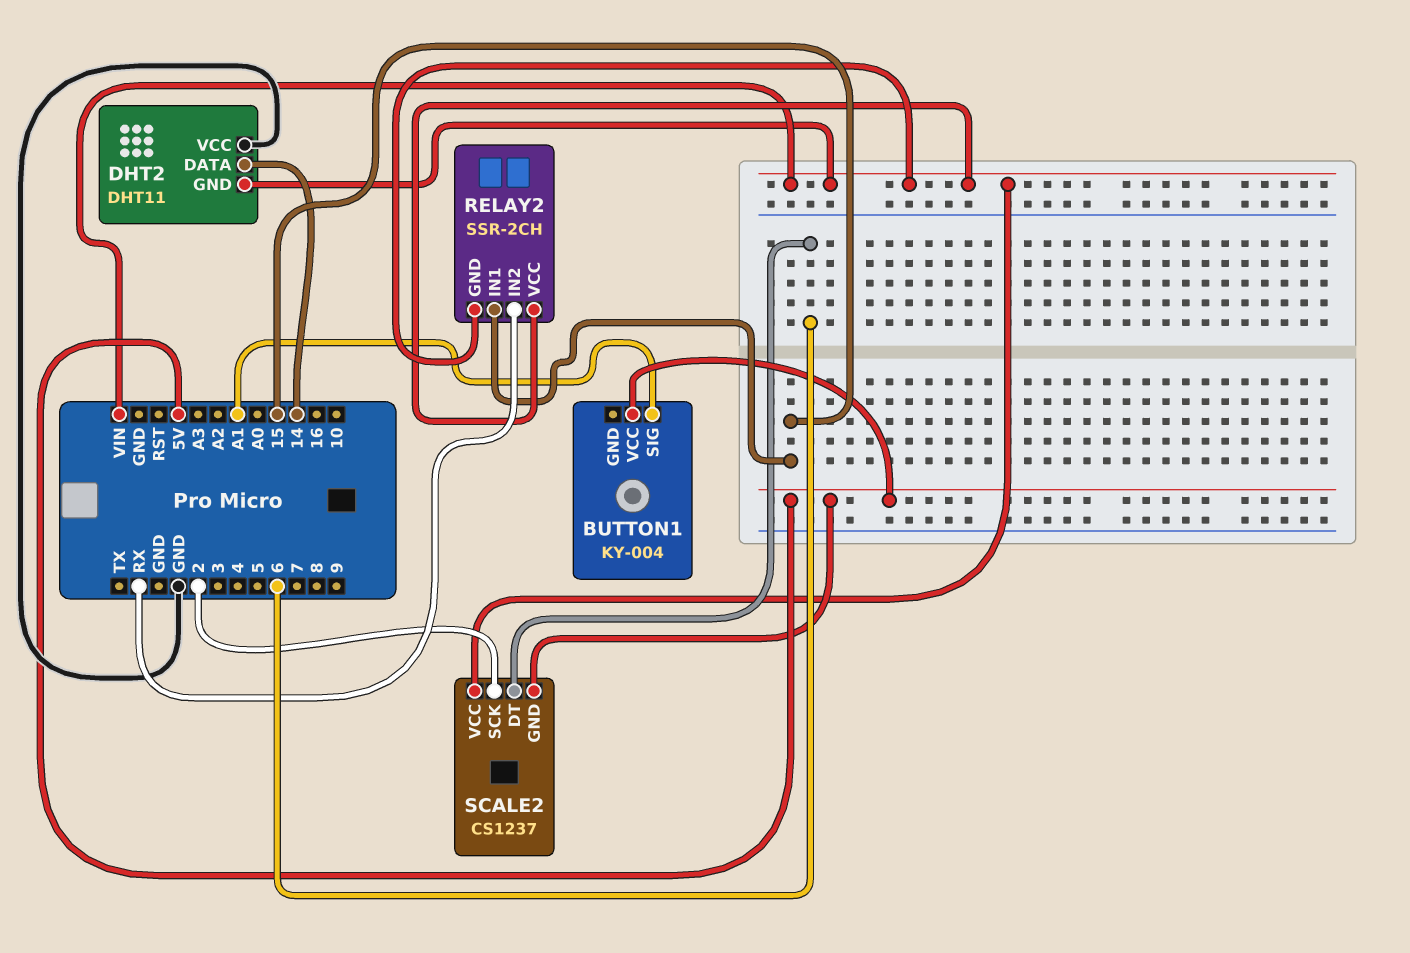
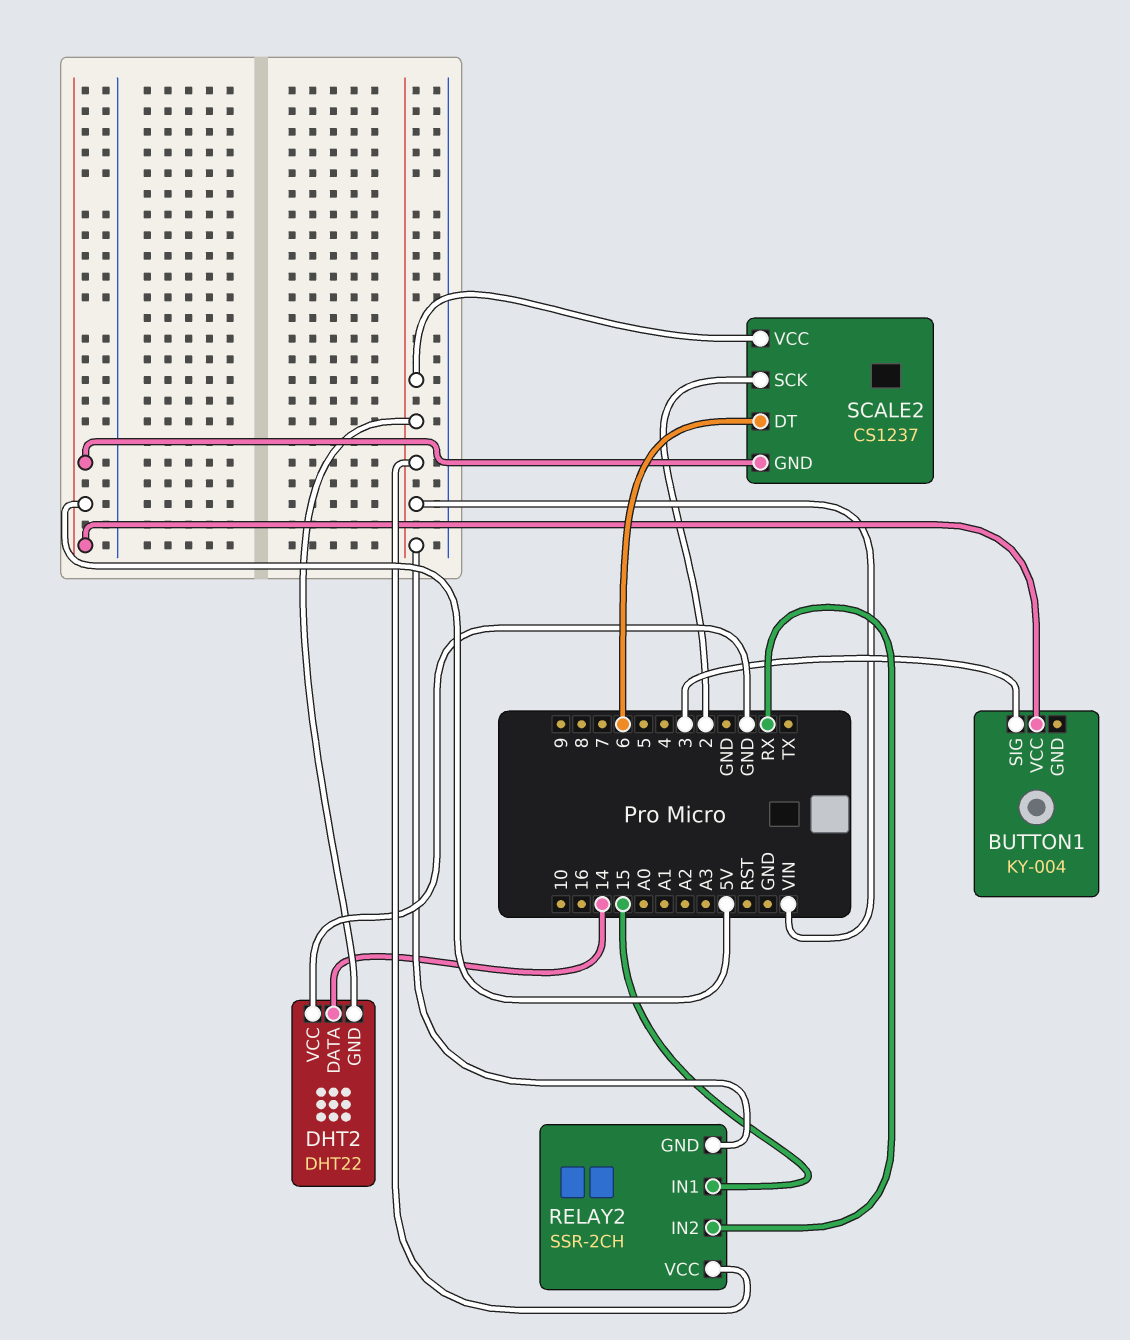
BUTTON1 pin SIG: A1 -> 3
DHT2: DHT11 -> DHT22

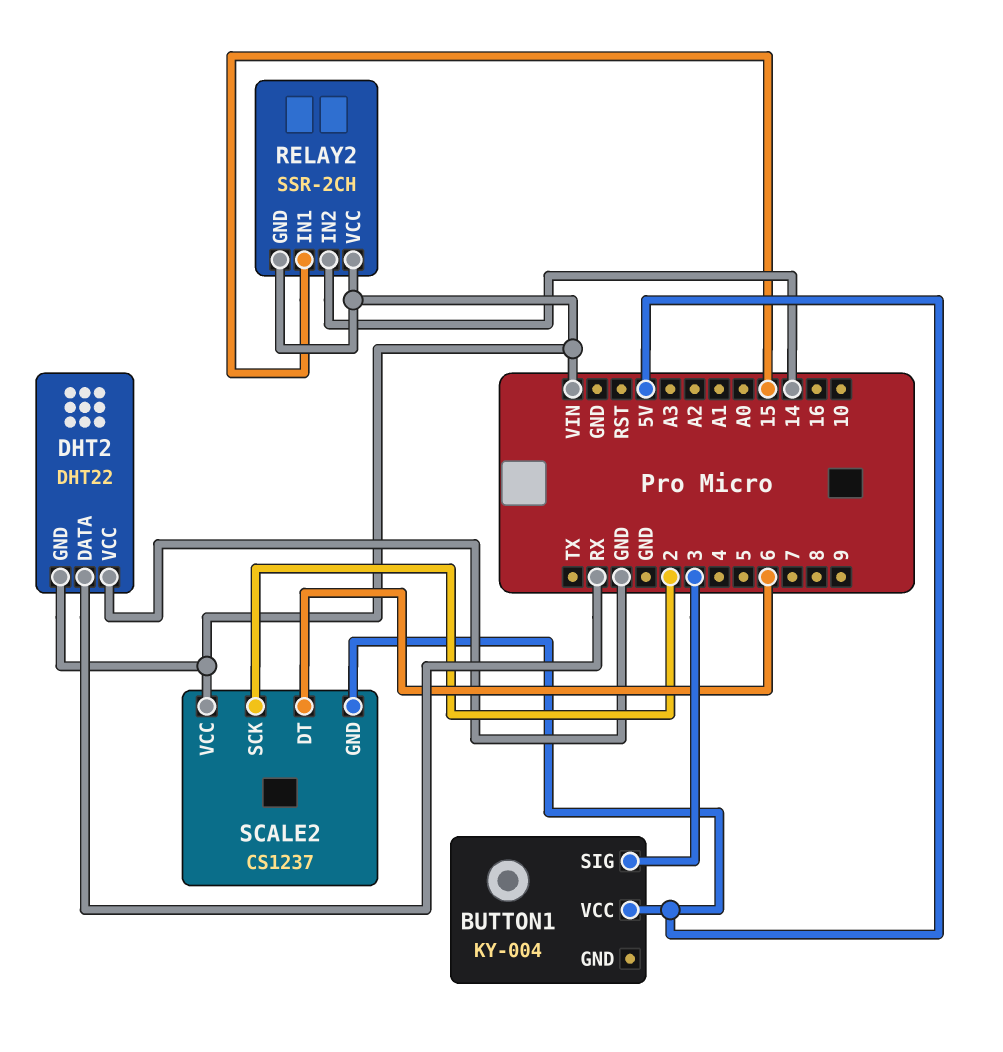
DHT2 pin DATA: 14 -> RX
RELAY2 pin IN2: RX -> 14

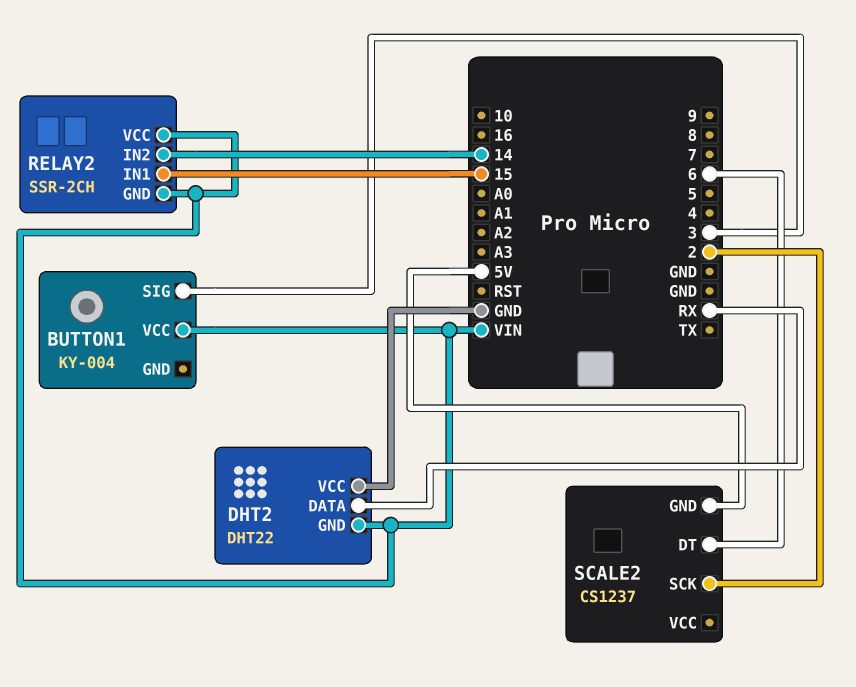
BUTTON1 pin VCC: 5V -> VIN
SCALE2 pin VCC: VIN -> none

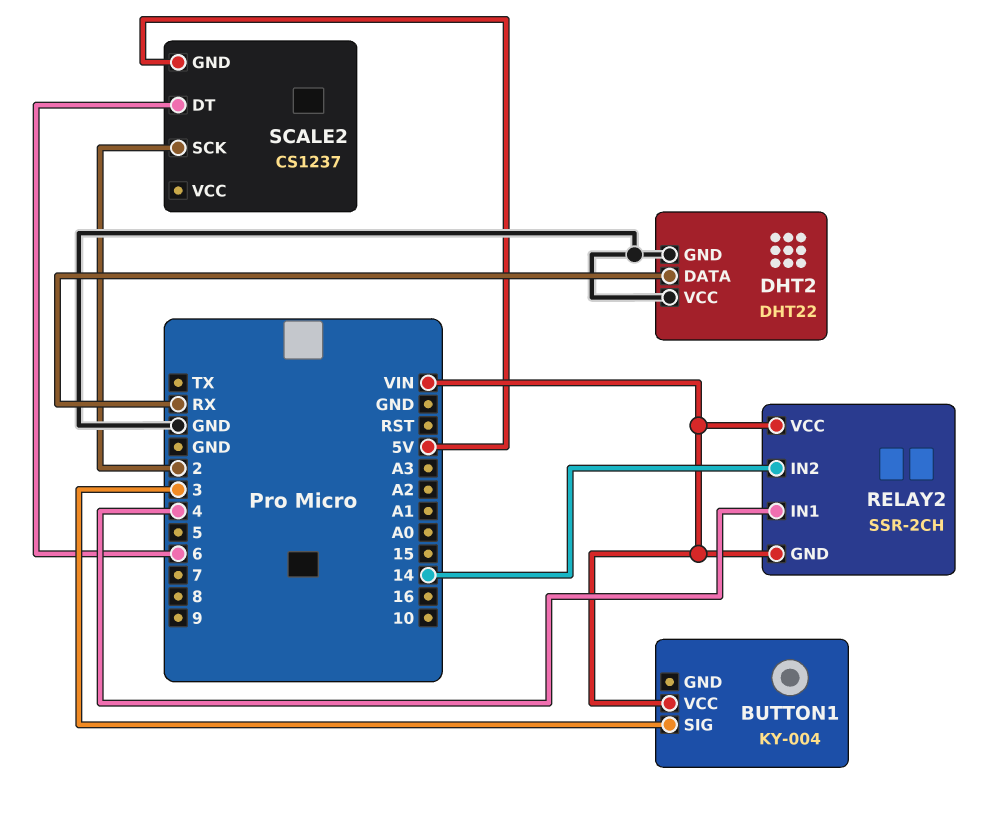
DHT2 pin GND: VIN -> GND
RELAY2 pin IN1: 15 -> 4

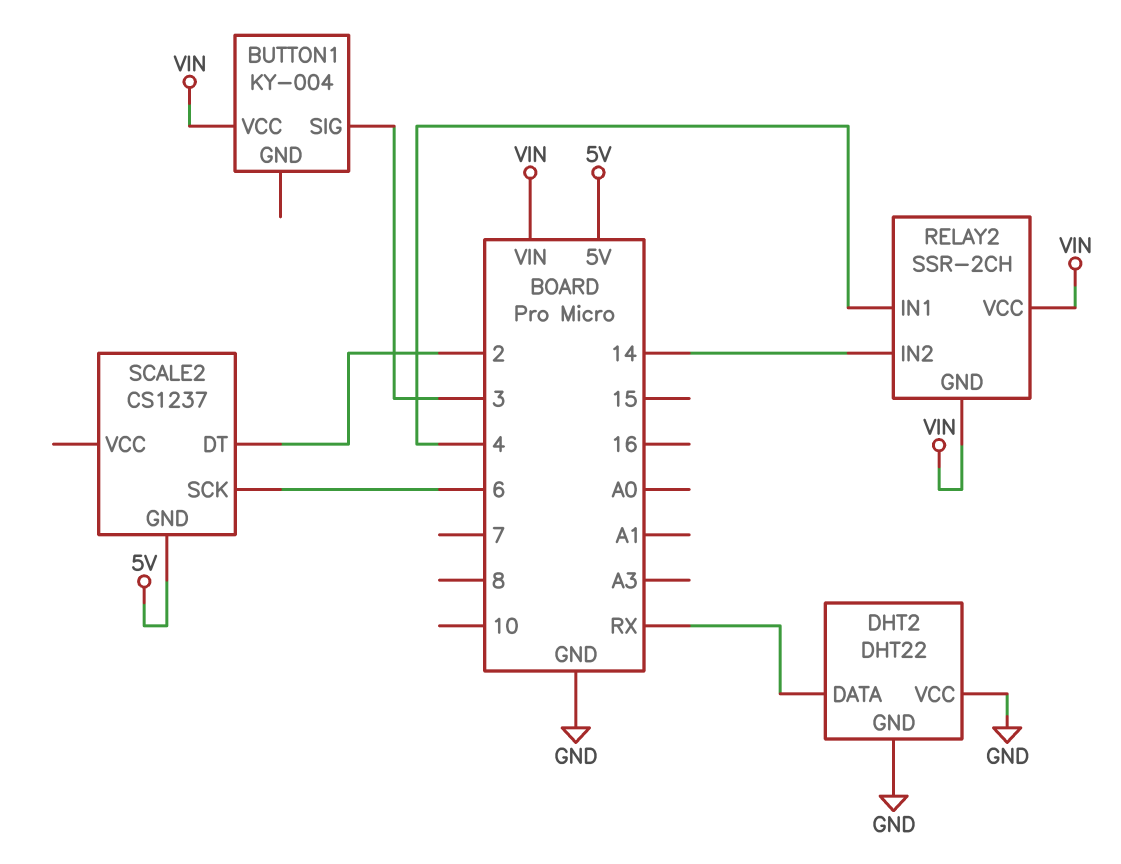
SCALE2 pin DT: 6 -> 2
SCALE2 pin SCK: 2 -> 6

